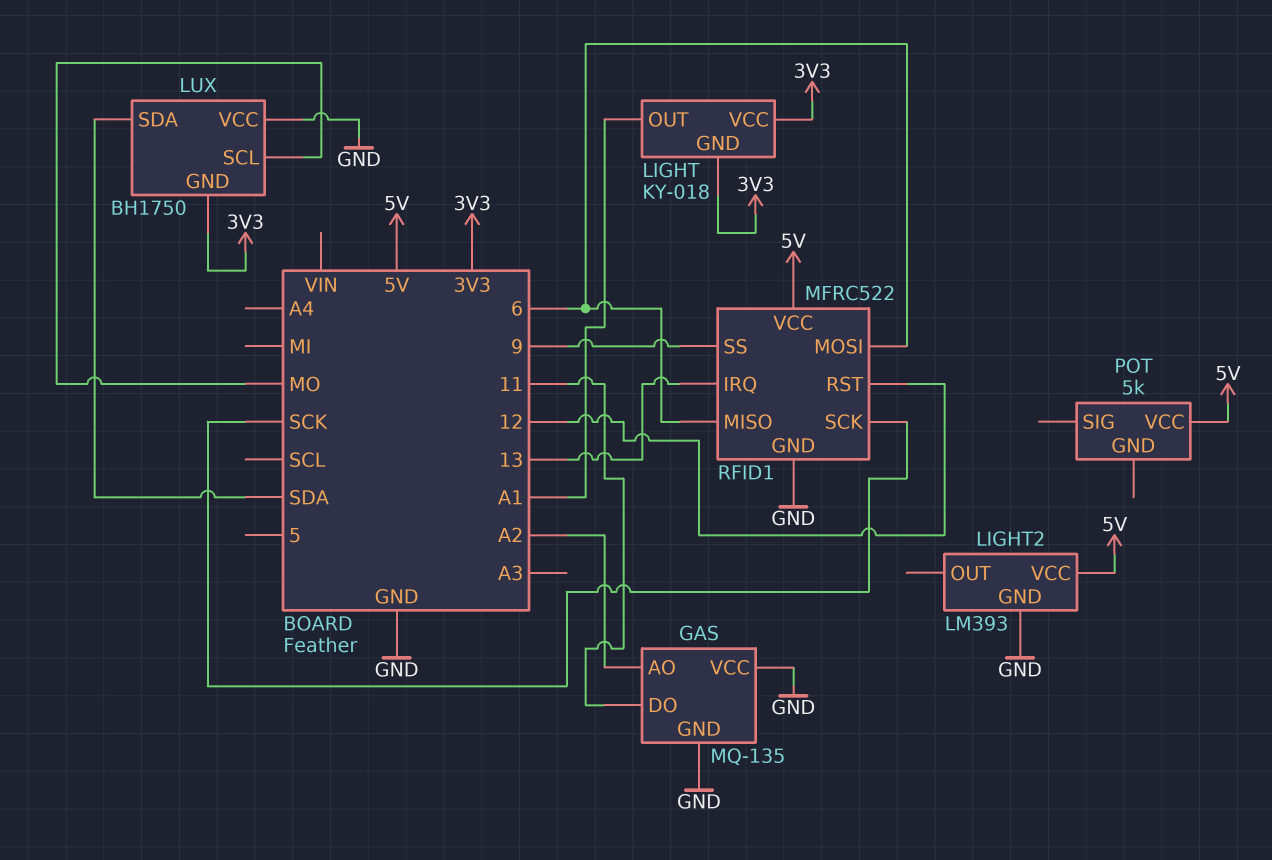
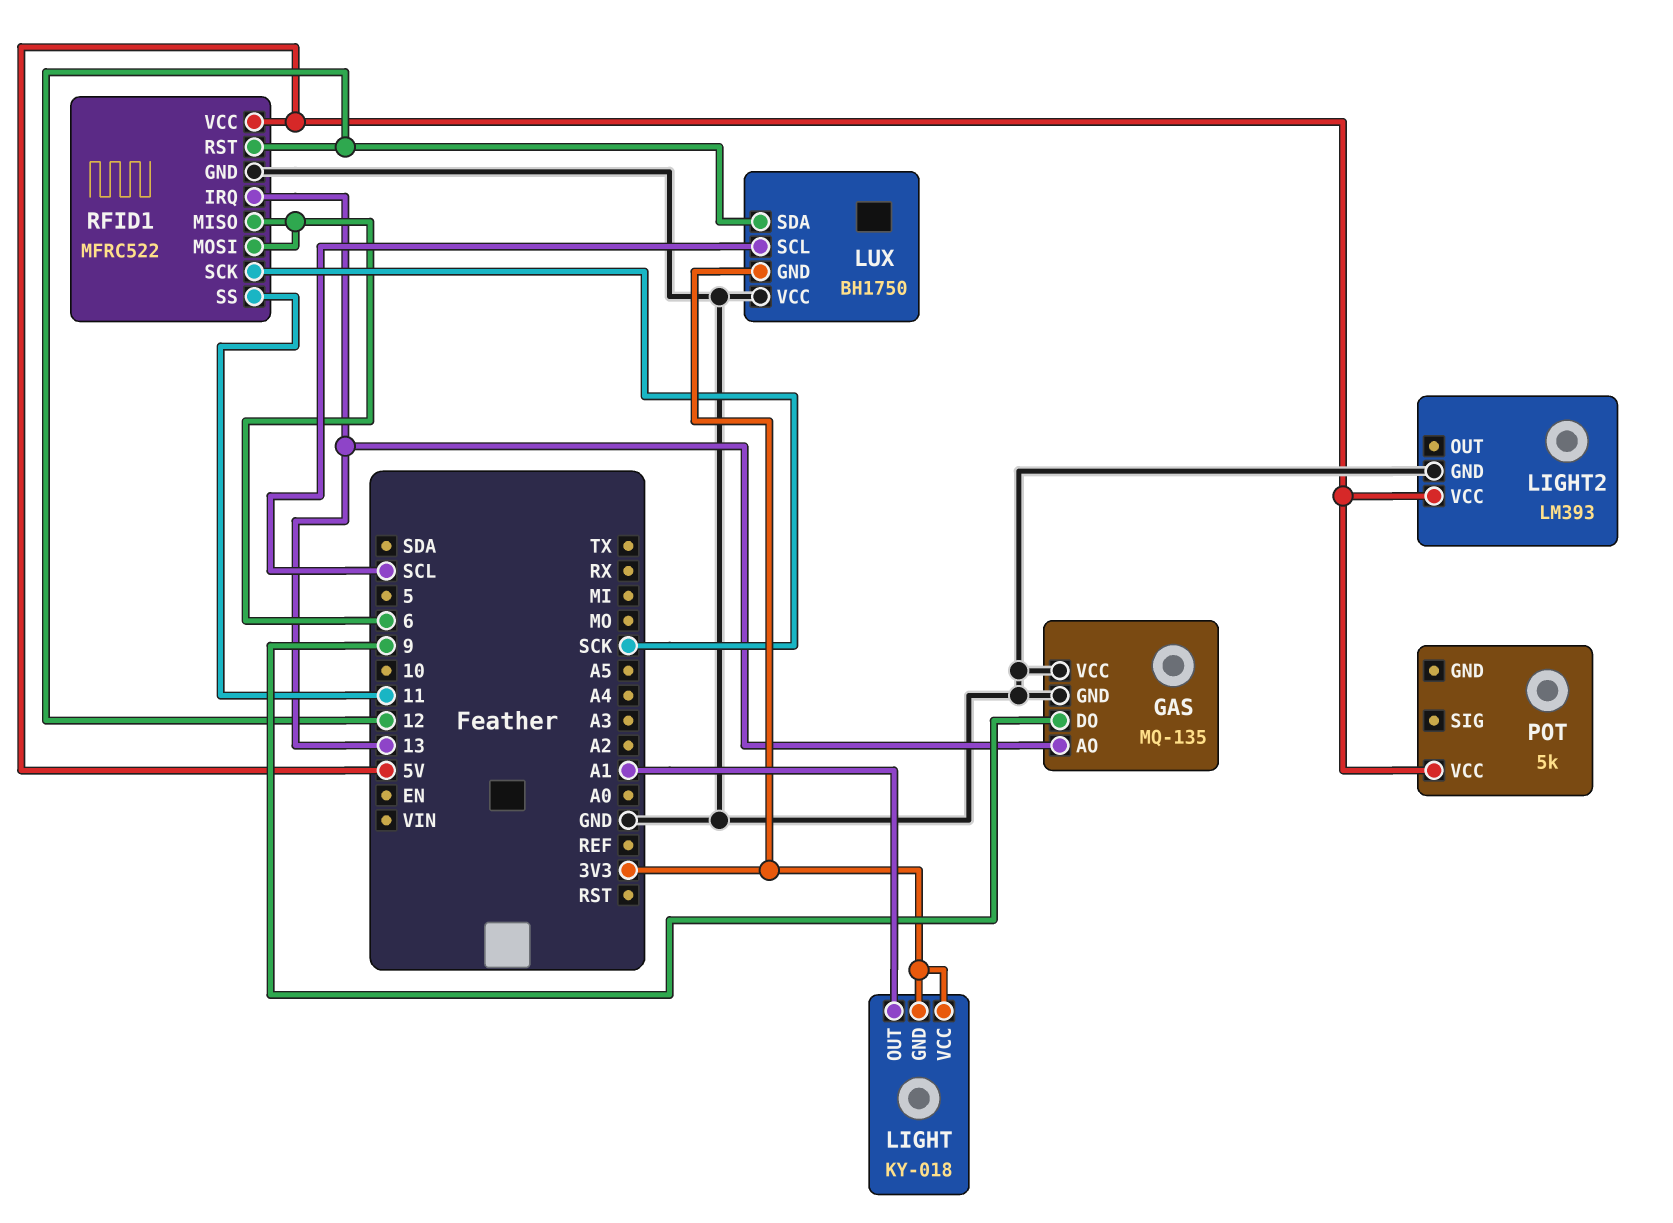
GAS pin AO: A2 -> 13
GAS pin DO: 11 -> 9
LUX pin SCL: MO -> SCL
LUX pin SDA: SDA -> 12
RFID1 pin SS: 9 -> 11

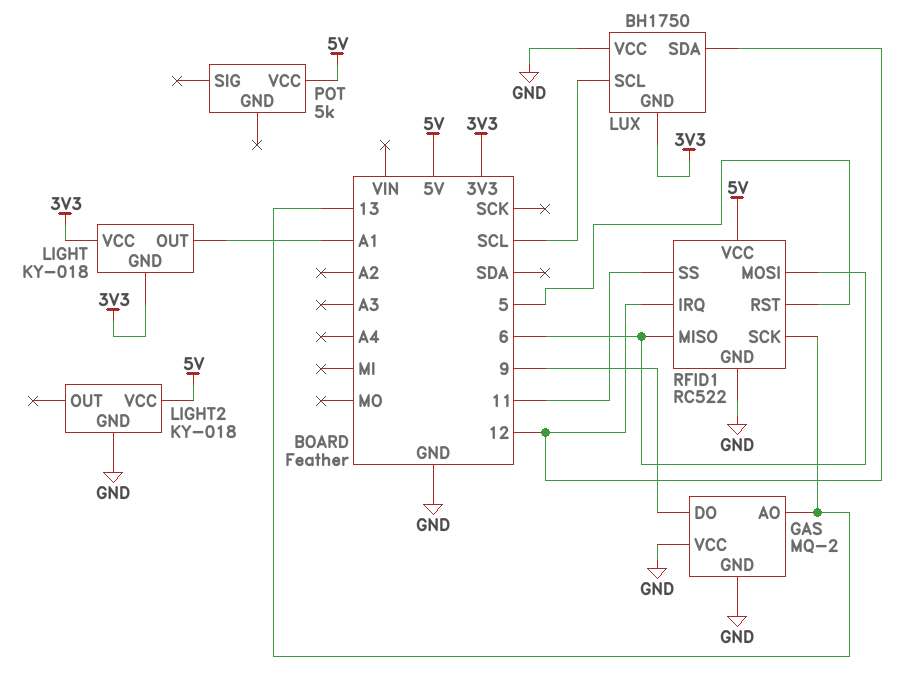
GAS: MQ-135 -> MQ-2
LIGHT2: LM393 -> KY-018
RFID1: MFRC522 -> RC522
RFID1 pin IRQ: 13 -> 12
RFID1 pin RST: 12 -> 5
RFID1 pin SCK: SCK -> 13

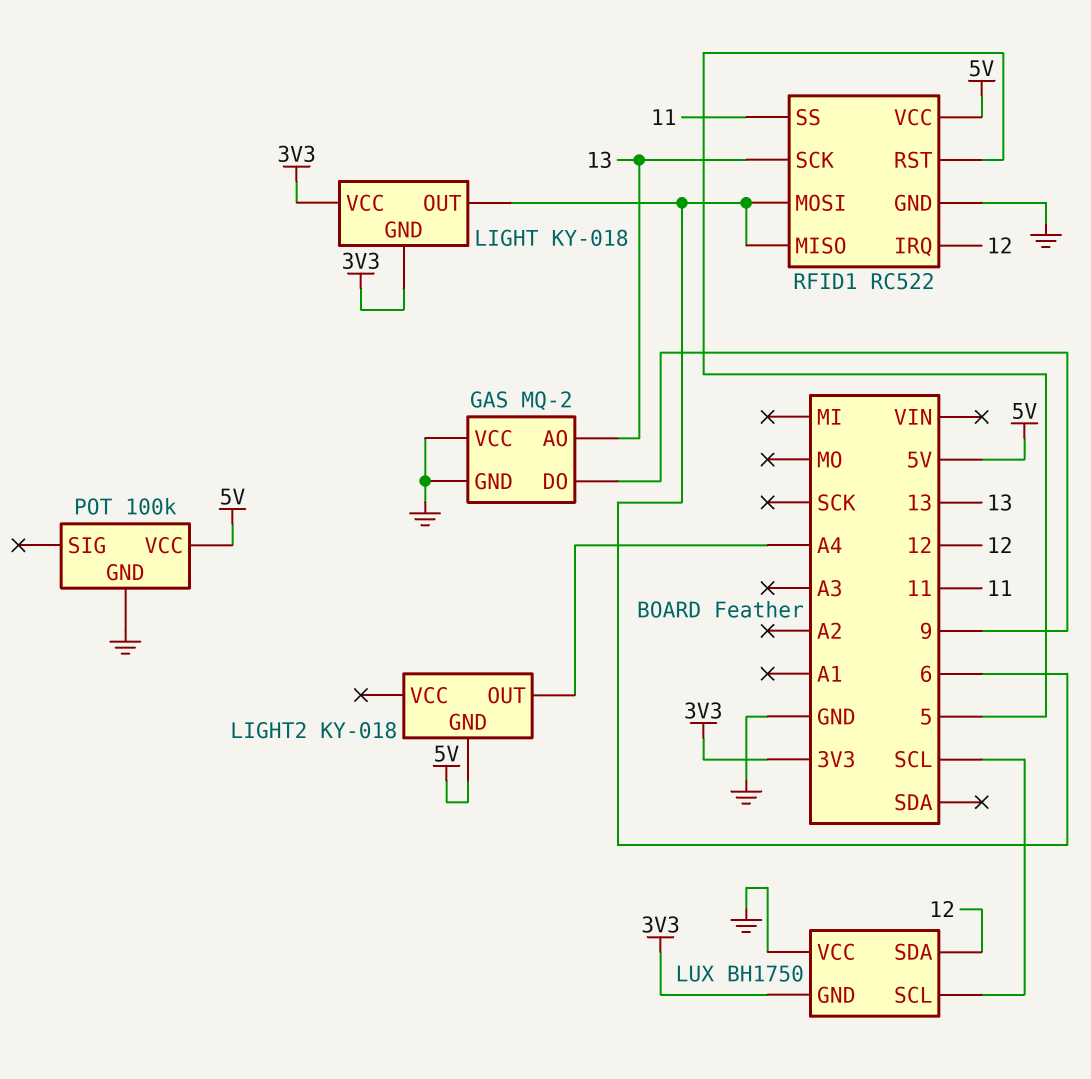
LIGHT pin OUT: A1 -> 6
LIGHT2 pin GND: GND -> 5V
LIGHT2 pin OUT: none -> A4
LIGHT2 pin VCC: 5V -> none
POT: 5k -> 100k
POT pin GND: none -> GND

